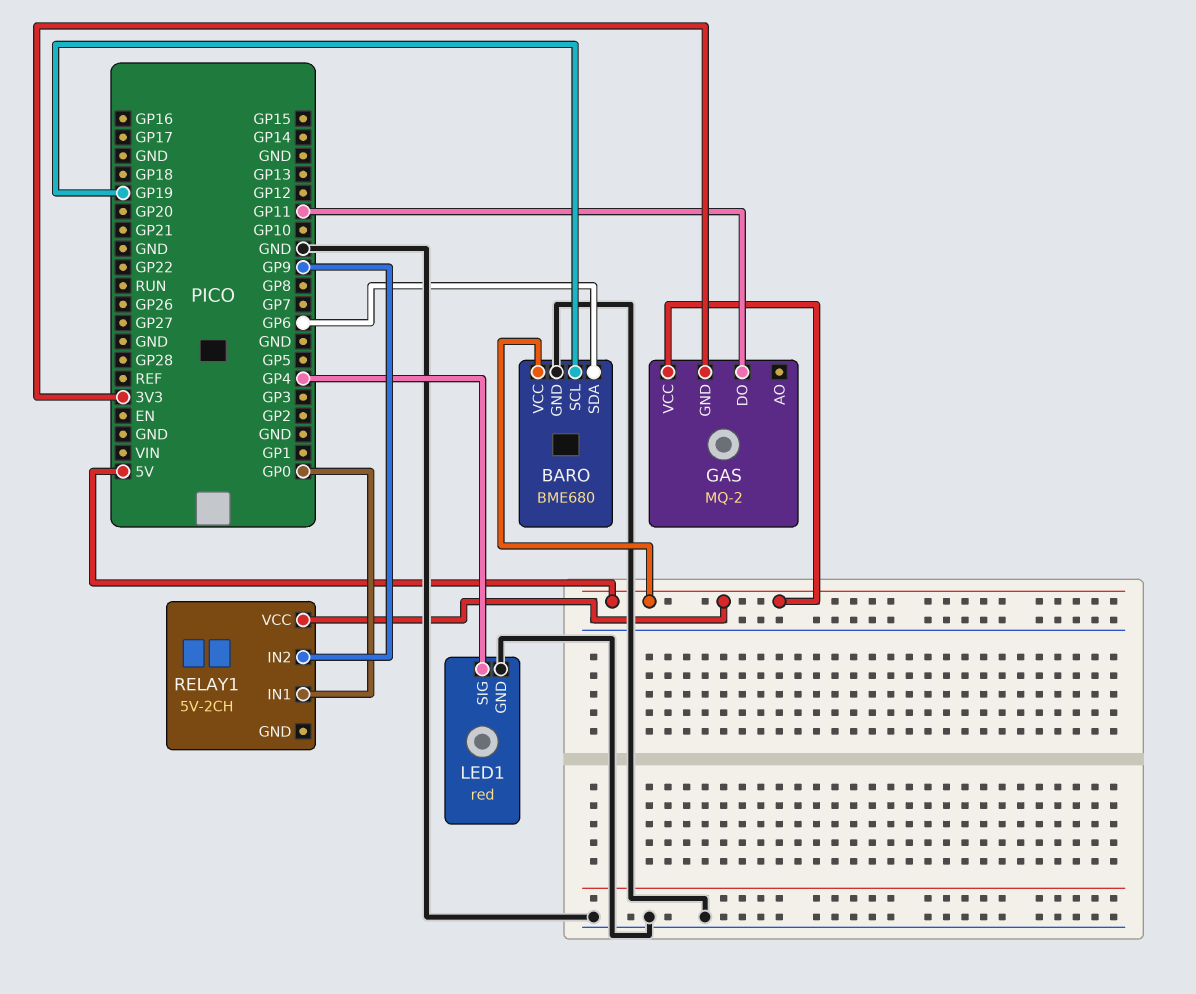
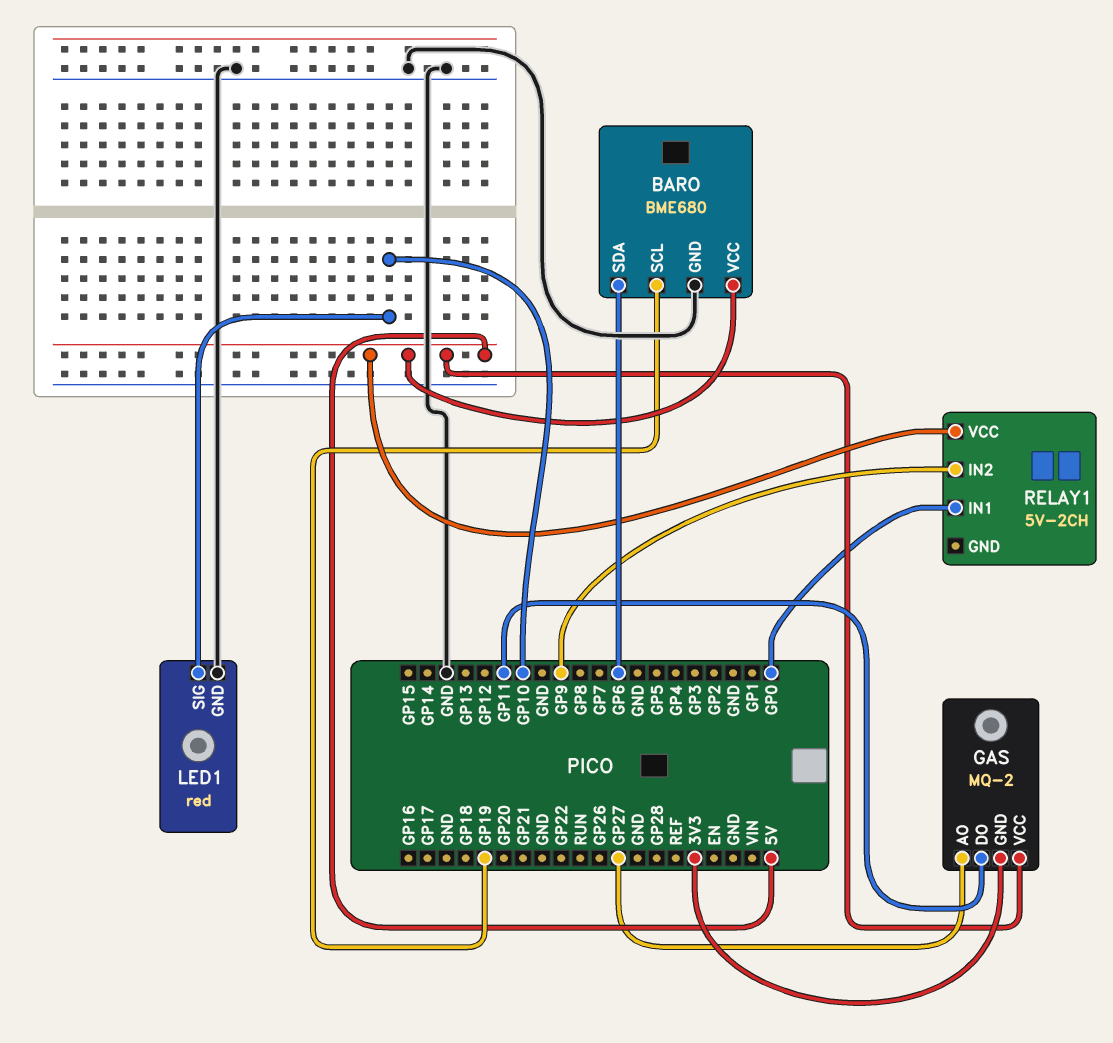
GAS pin AO: none -> GP27
LED1 pin SIG: GP4 -> GP10

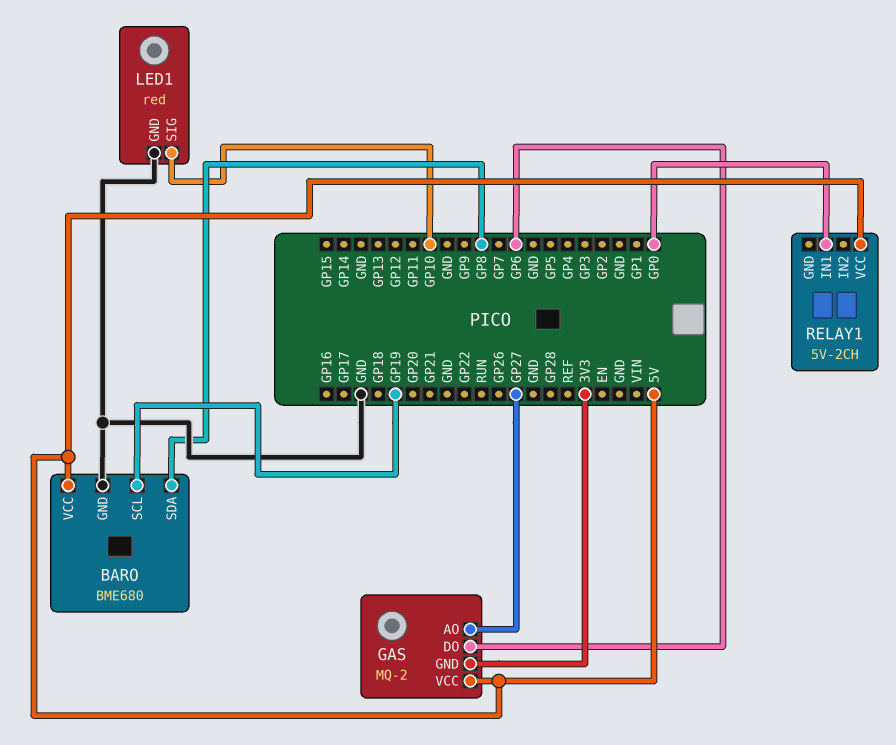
BARO pin SDA: GP6 -> GP8
GAS pin DO: GP11 -> GP6
RELAY1 pin IN2: GP9 -> none

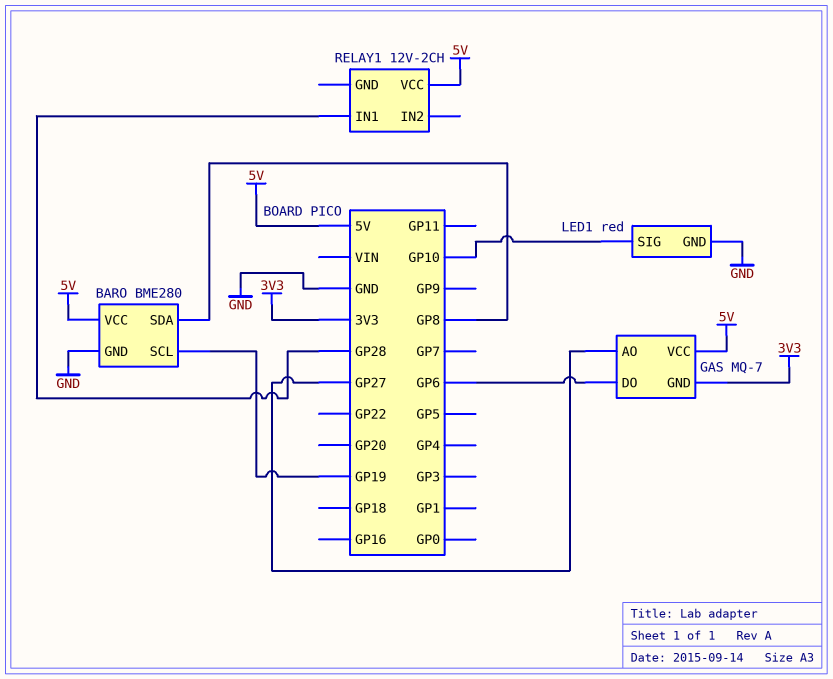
BARO: BME680 -> BME280
GAS: MQ-2 -> MQ-7
RELAY1: 5V-2CH -> 12V-2CH
RELAY1 pin IN1: GP0 -> GP28

